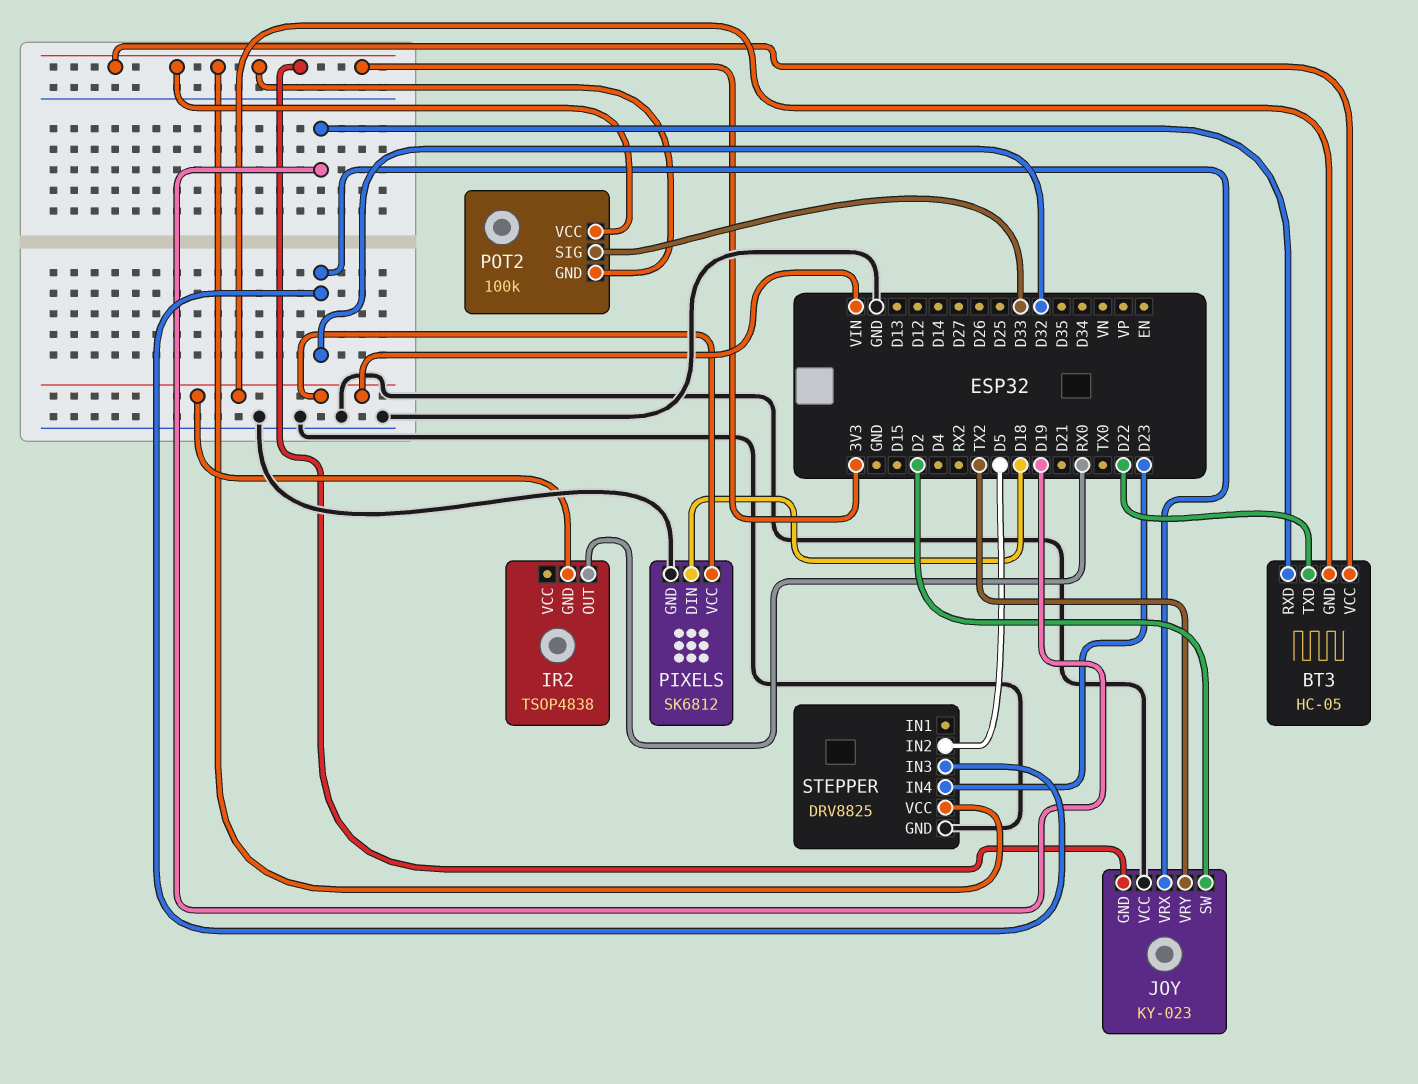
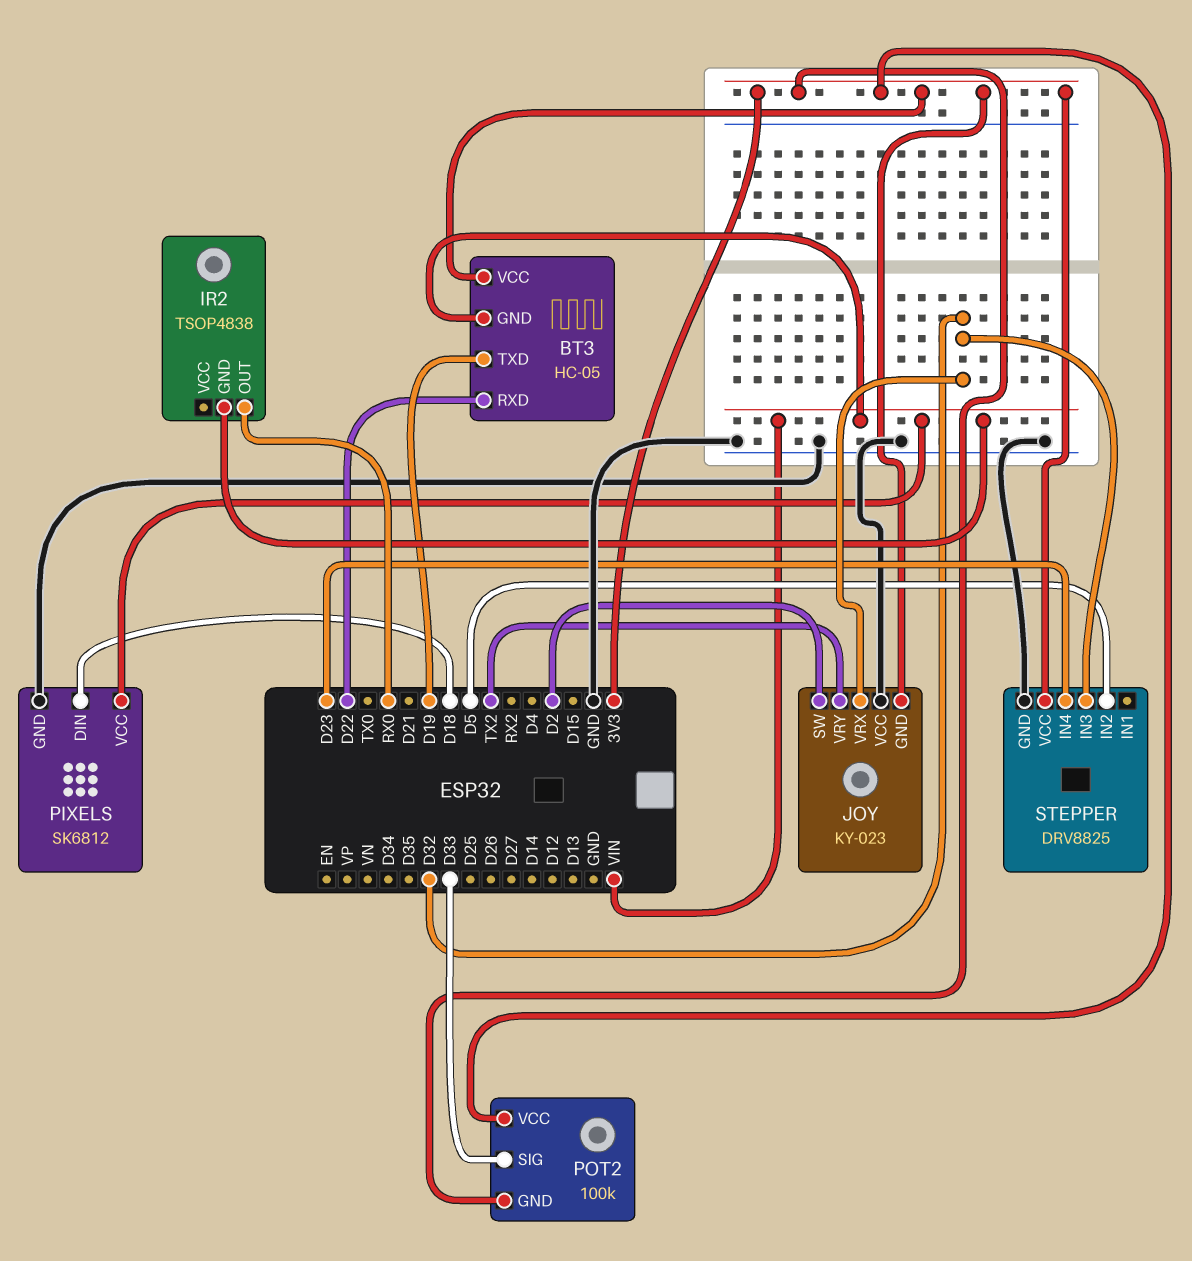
BT3 pin RXD: D19 -> D22
BT3 pin TXD: D22 -> D19

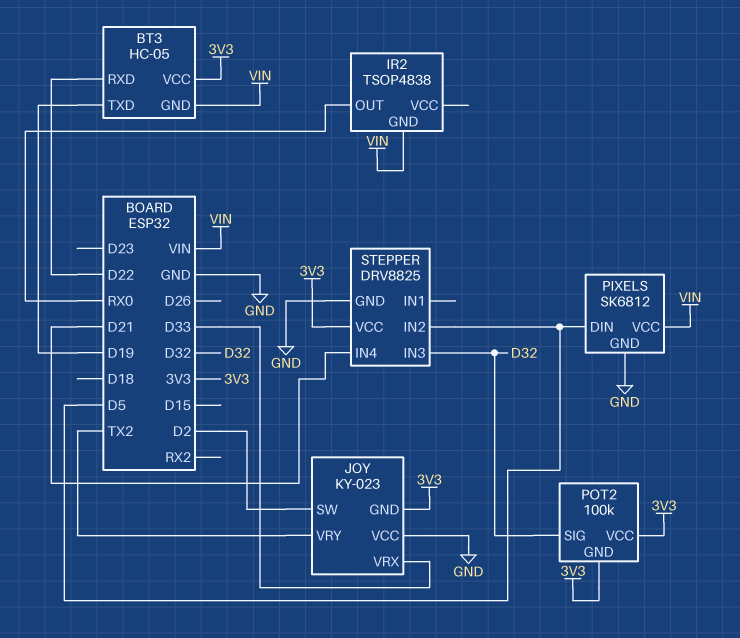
JOY pin VRX: D32 -> D33
PIXELS pin DIN: D18 -> D5
POT2 pin SIG: D33 -> D32
STEPPER pin IN4: D23 -> D21

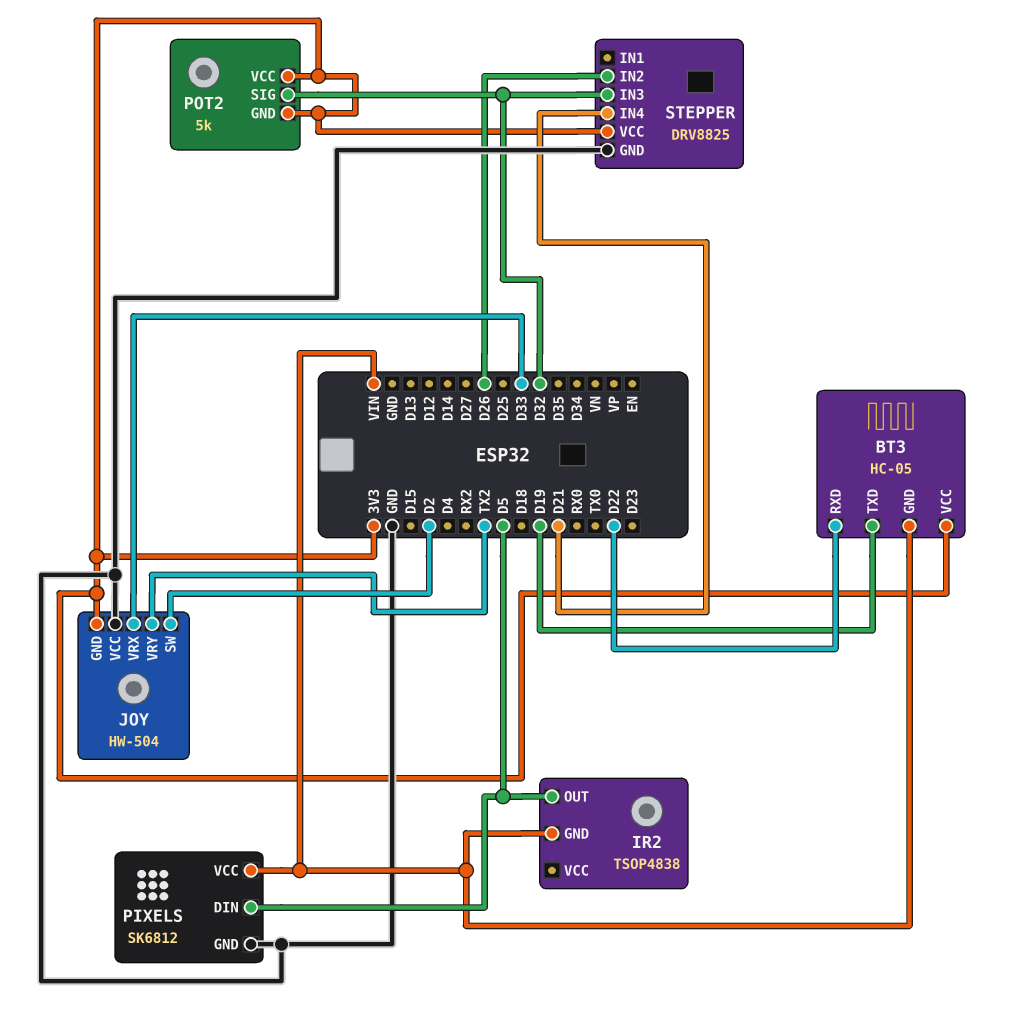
IR2 pin OUT: RX0 -> D5
JOY: KY-023 -> HW-504
POT2: 100k -> 5k
STEPPER pin IN2: D5 -> D26

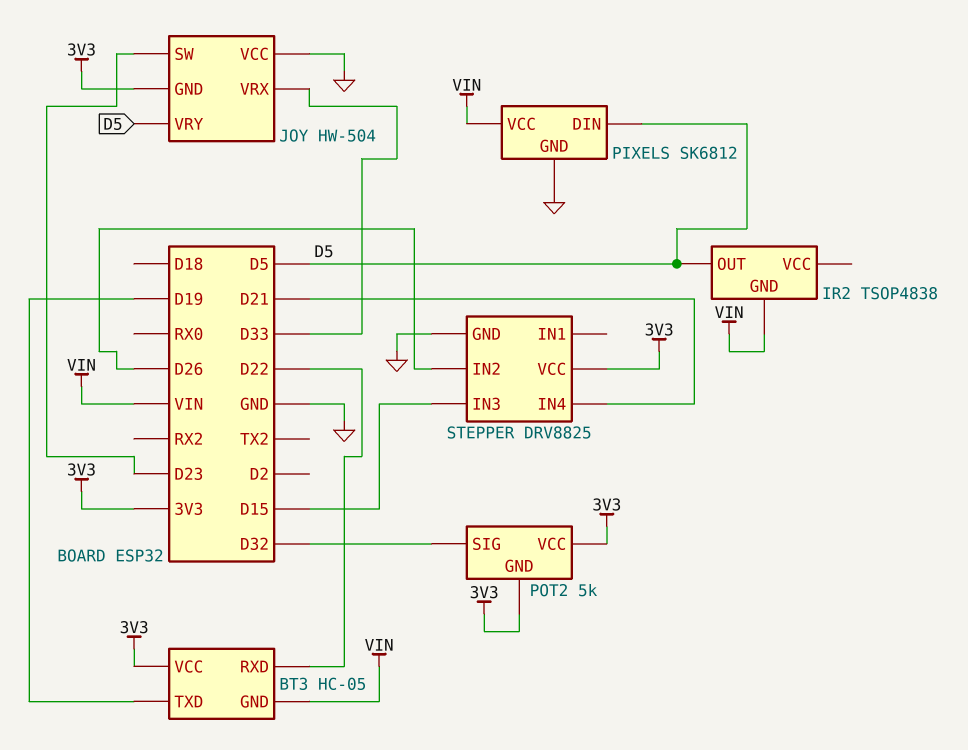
JOY pin SW: D2 -> D23
JOY pin VRY: TX2 -> D5
STEPPER pin IN3: D32 -> D15

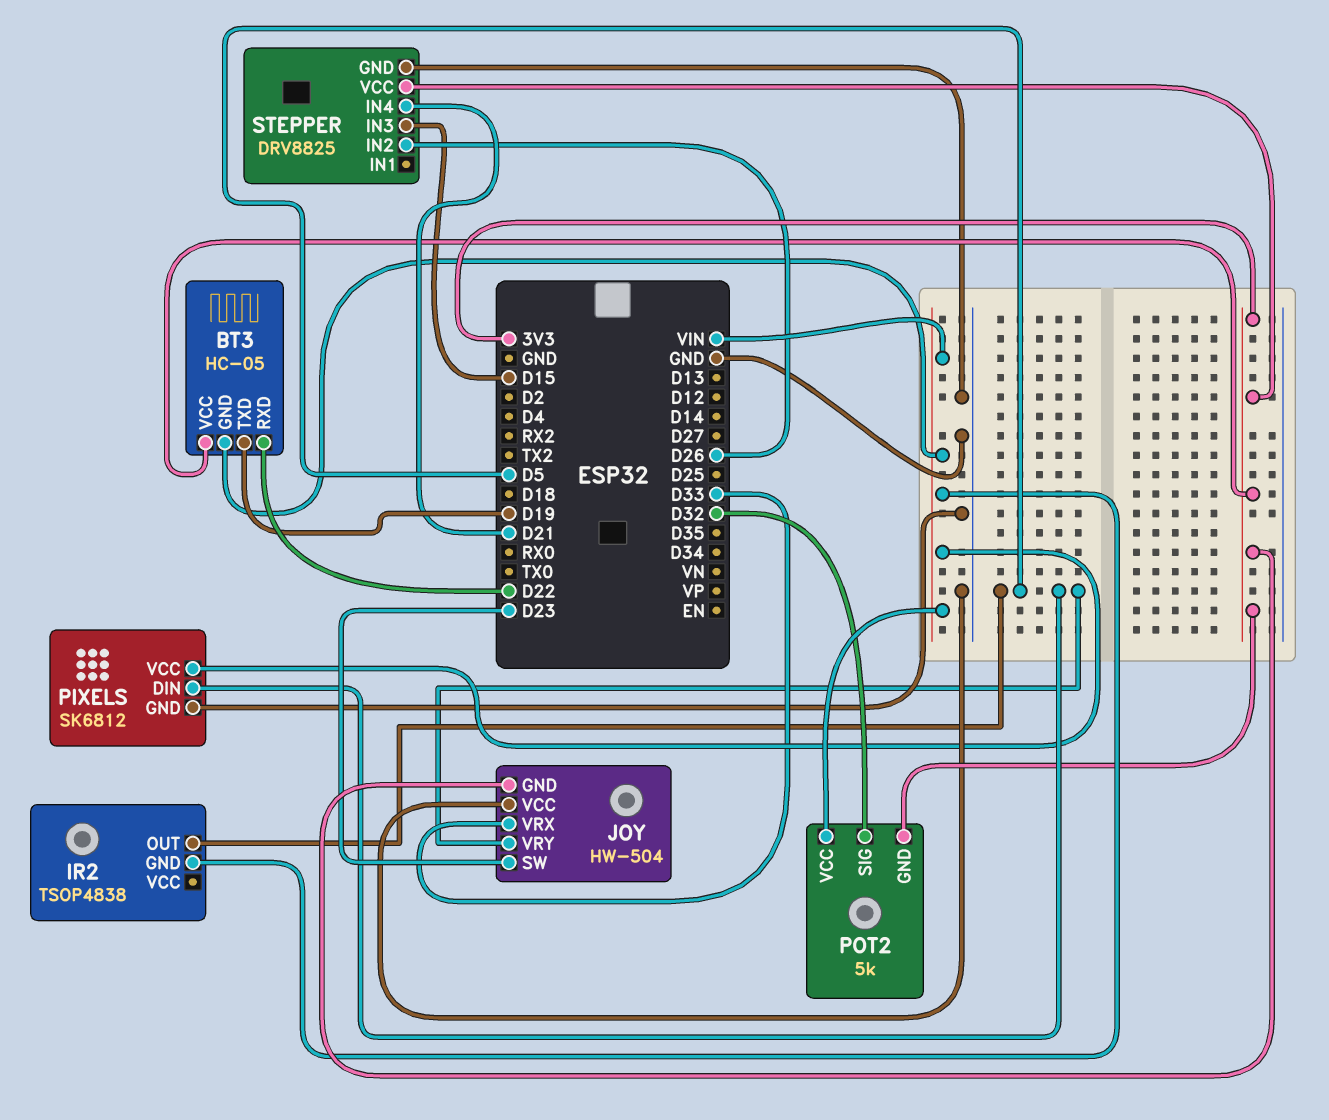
POT2 pin VCC: 3V3 -> VIN

